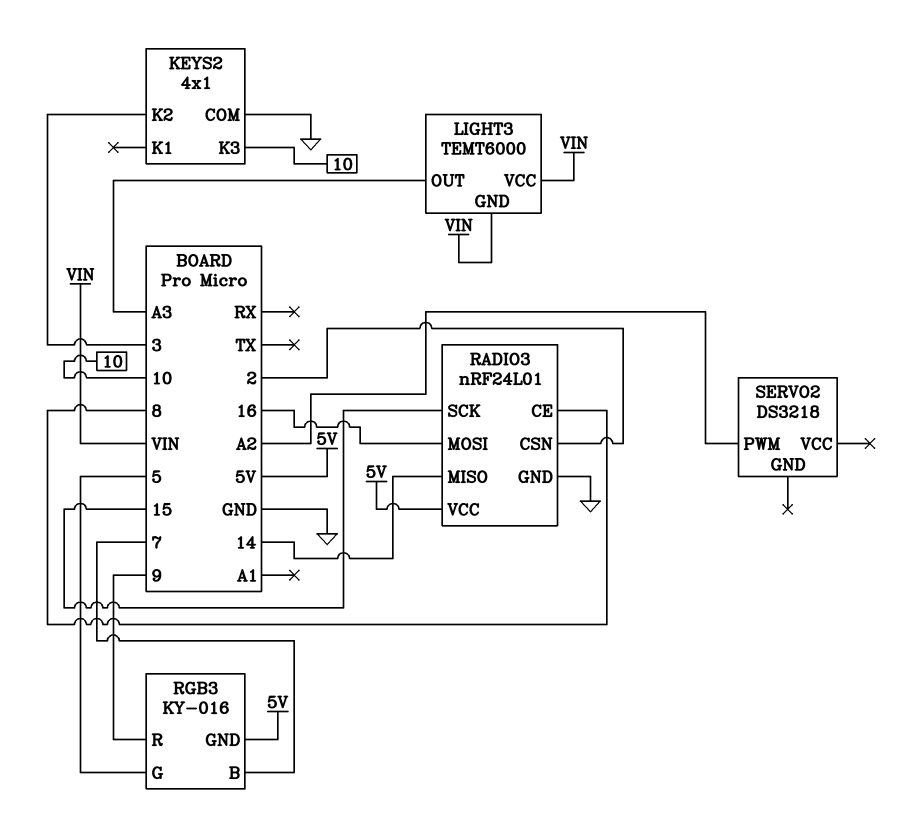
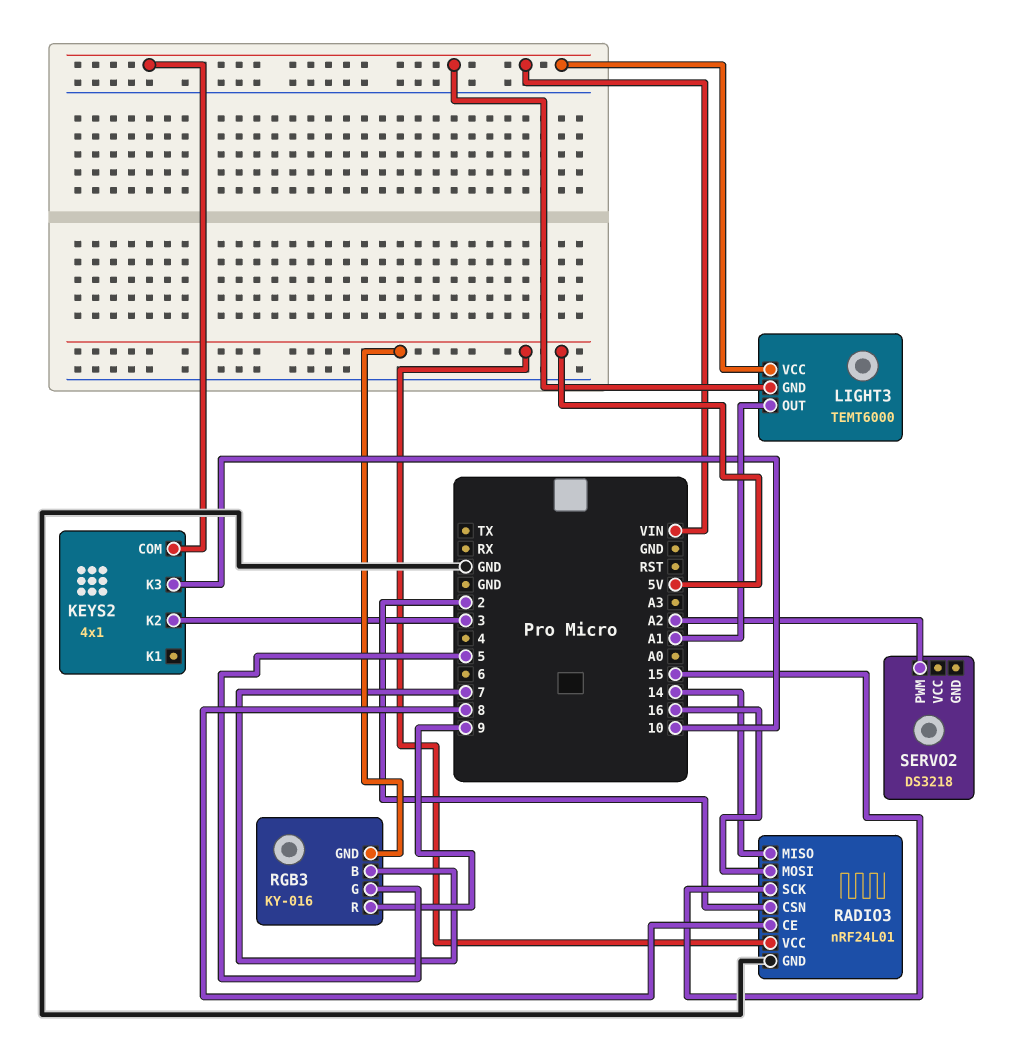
KEYS2 pin COM: GND -> VIN
LIGHT3 pin OUT: A3 -> A1

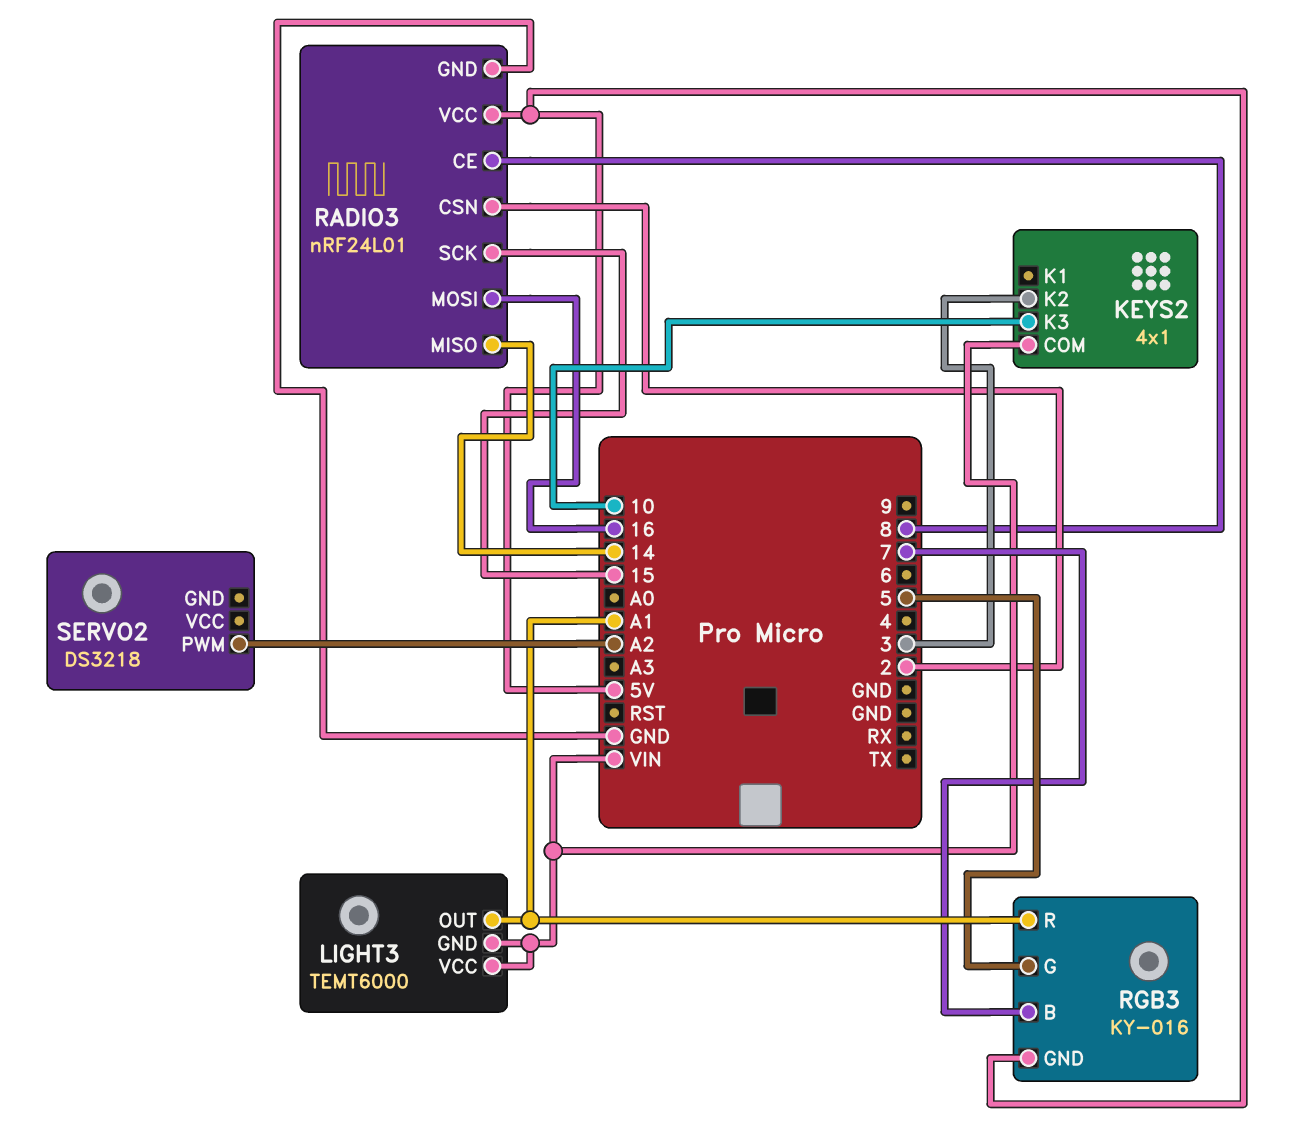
RGB3 pin R: 9 -> A1

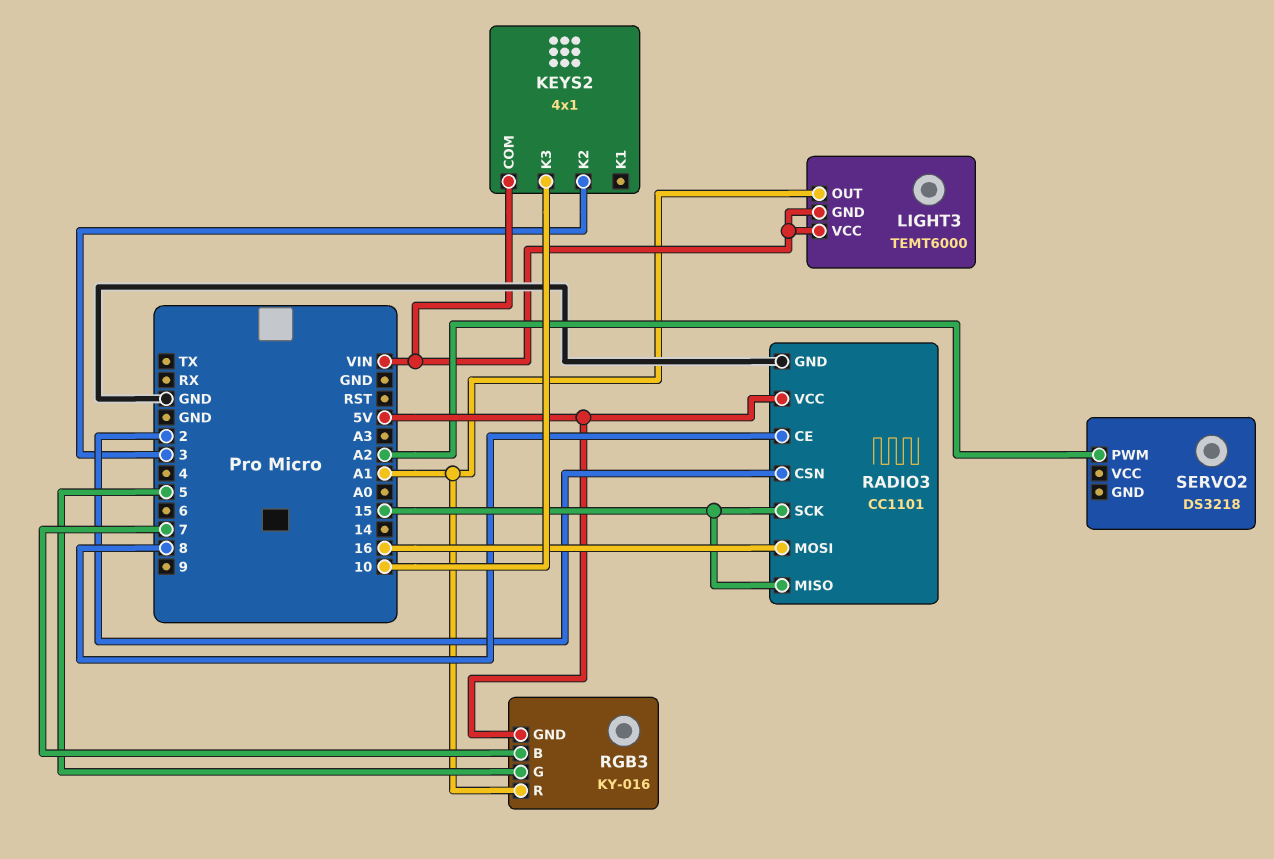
RADIO3: nRF24L01 -> CC1101
RADIO3 pin MISO: 14 -> 15

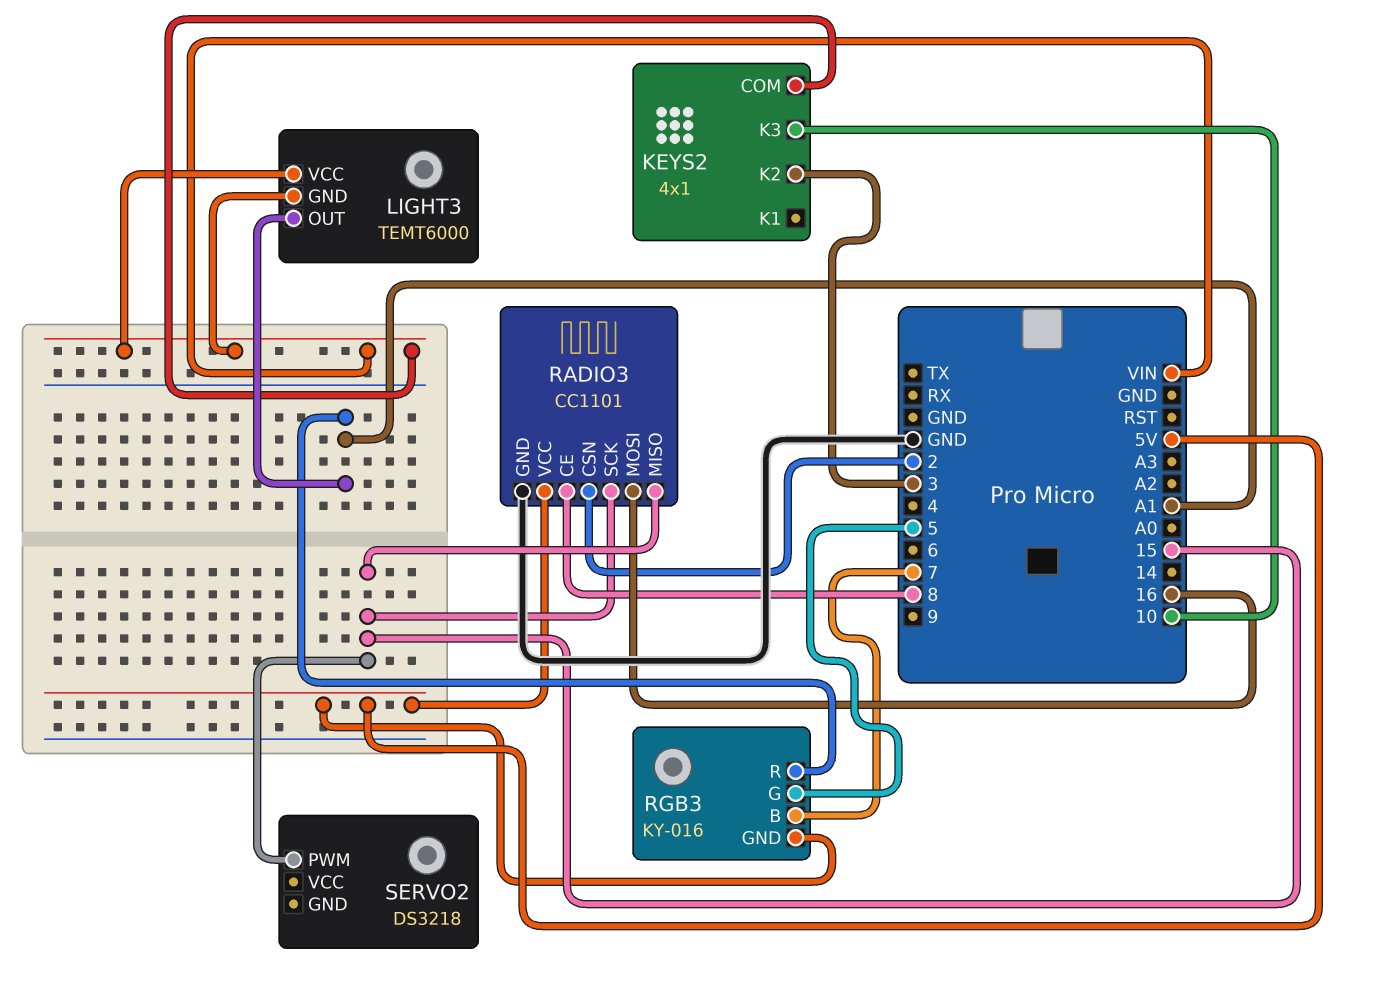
SERVO2 pin PWM: A2 -> 15

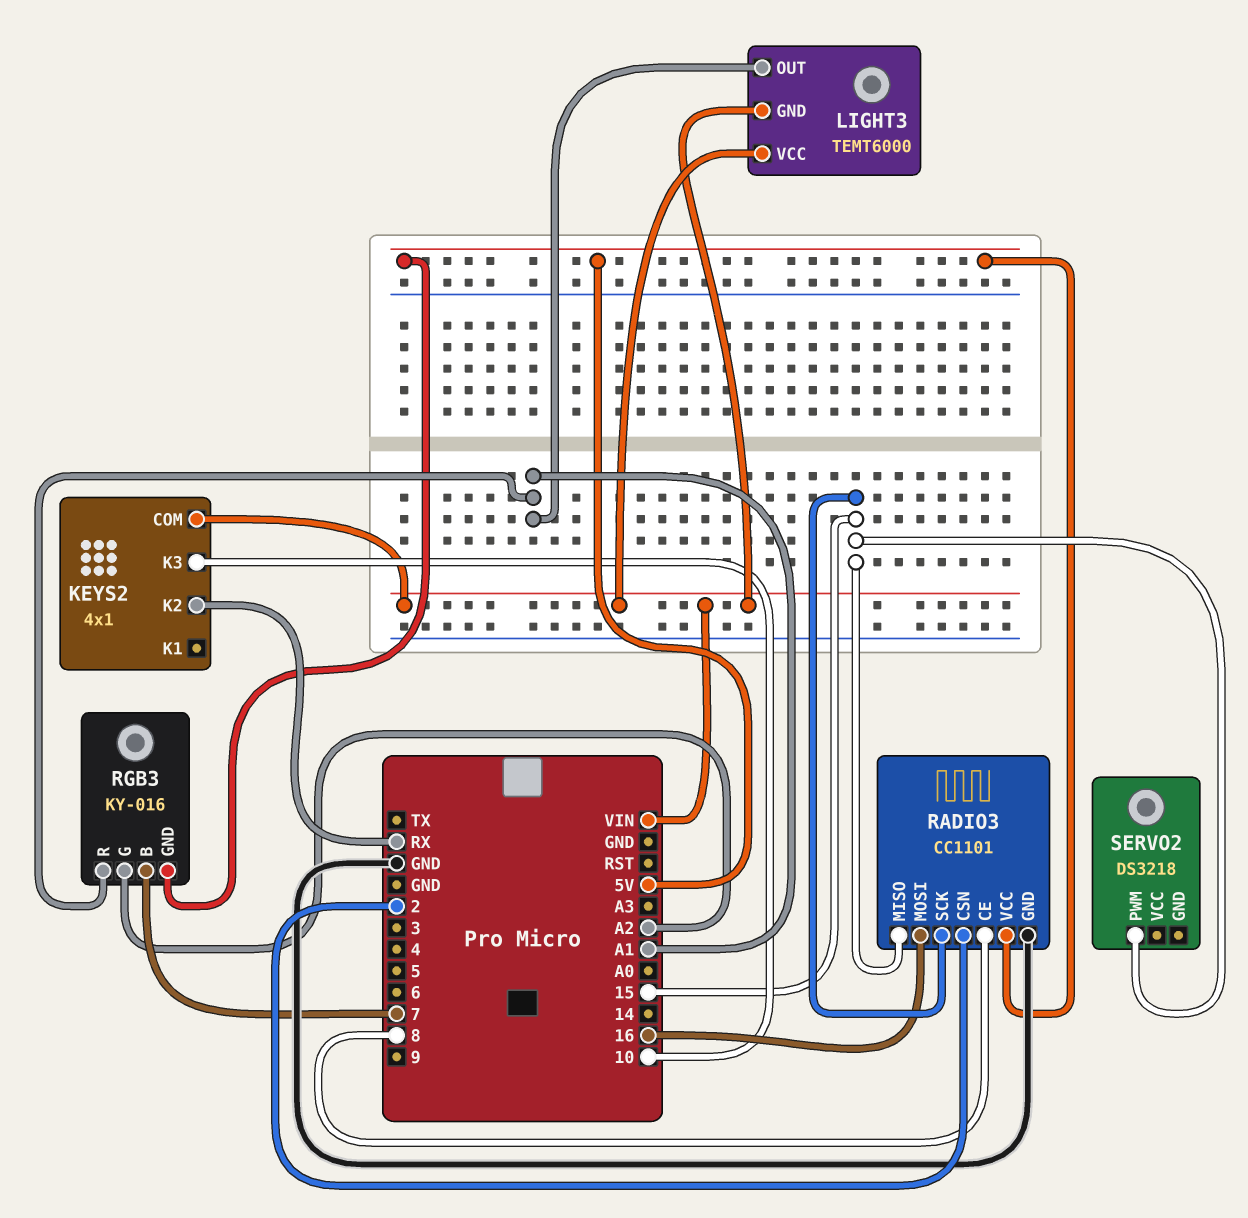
KEYS2 pin K2: 3 -> RX
RGB3 pin G: 5 -> A2

